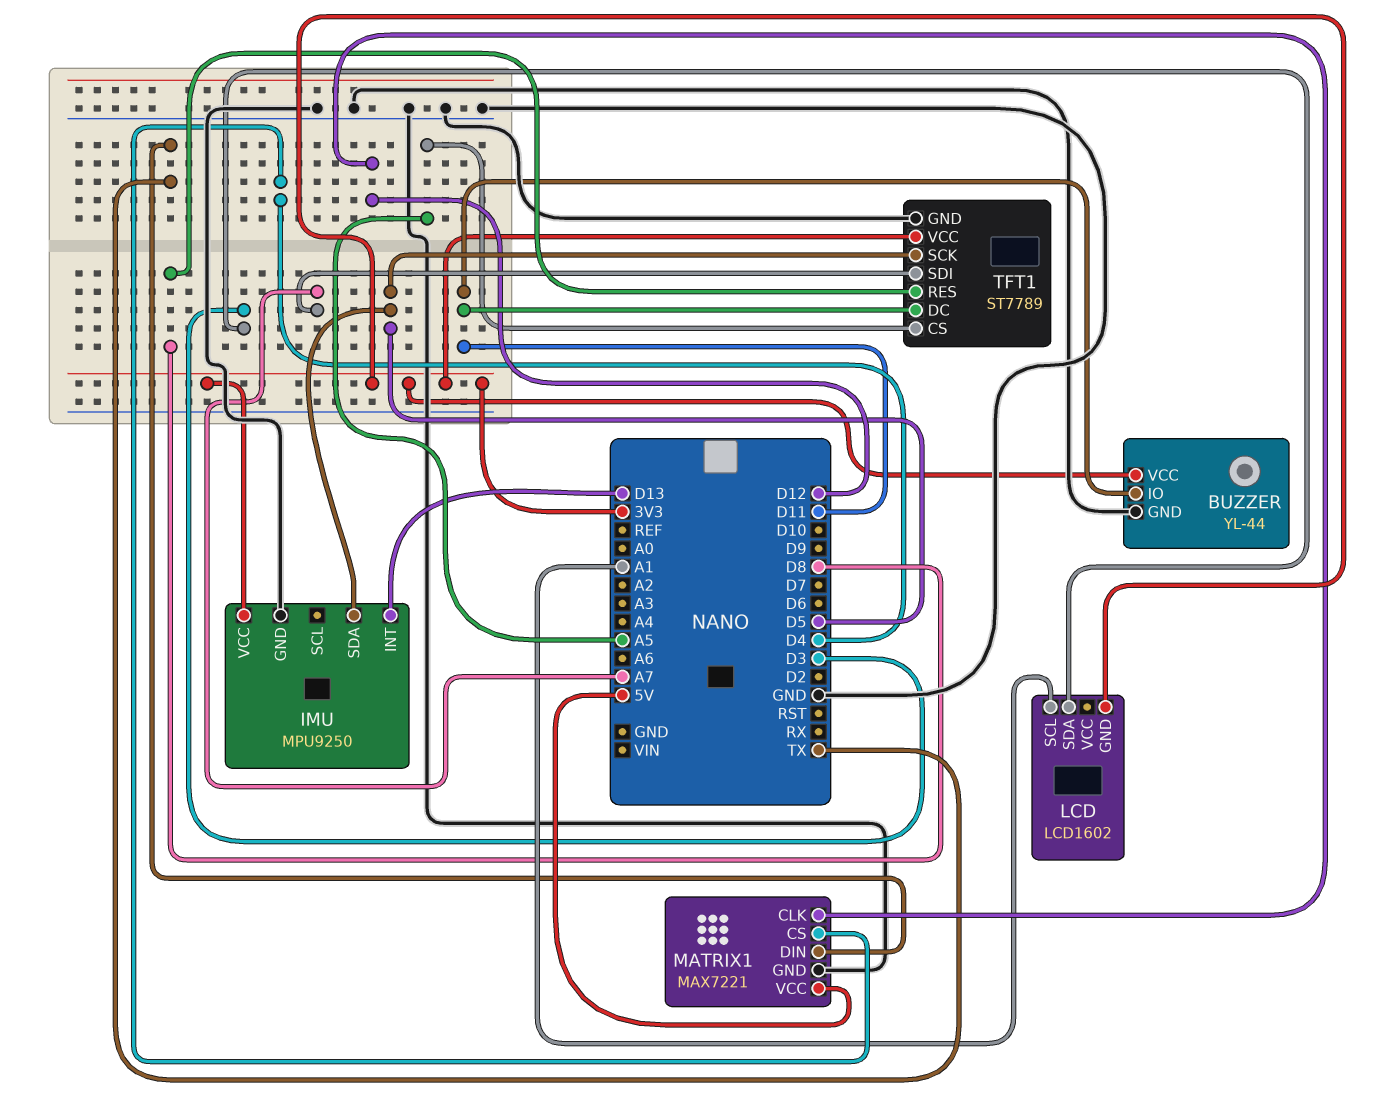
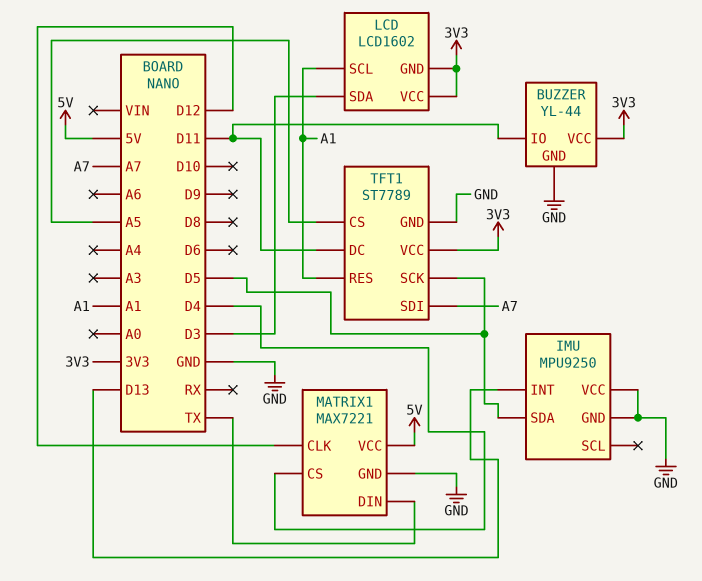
IMU pin VCC: 3V3 -> GND
LCD pin VCC: none -> 3V3
TFT1 pin RES: D8 -> A1

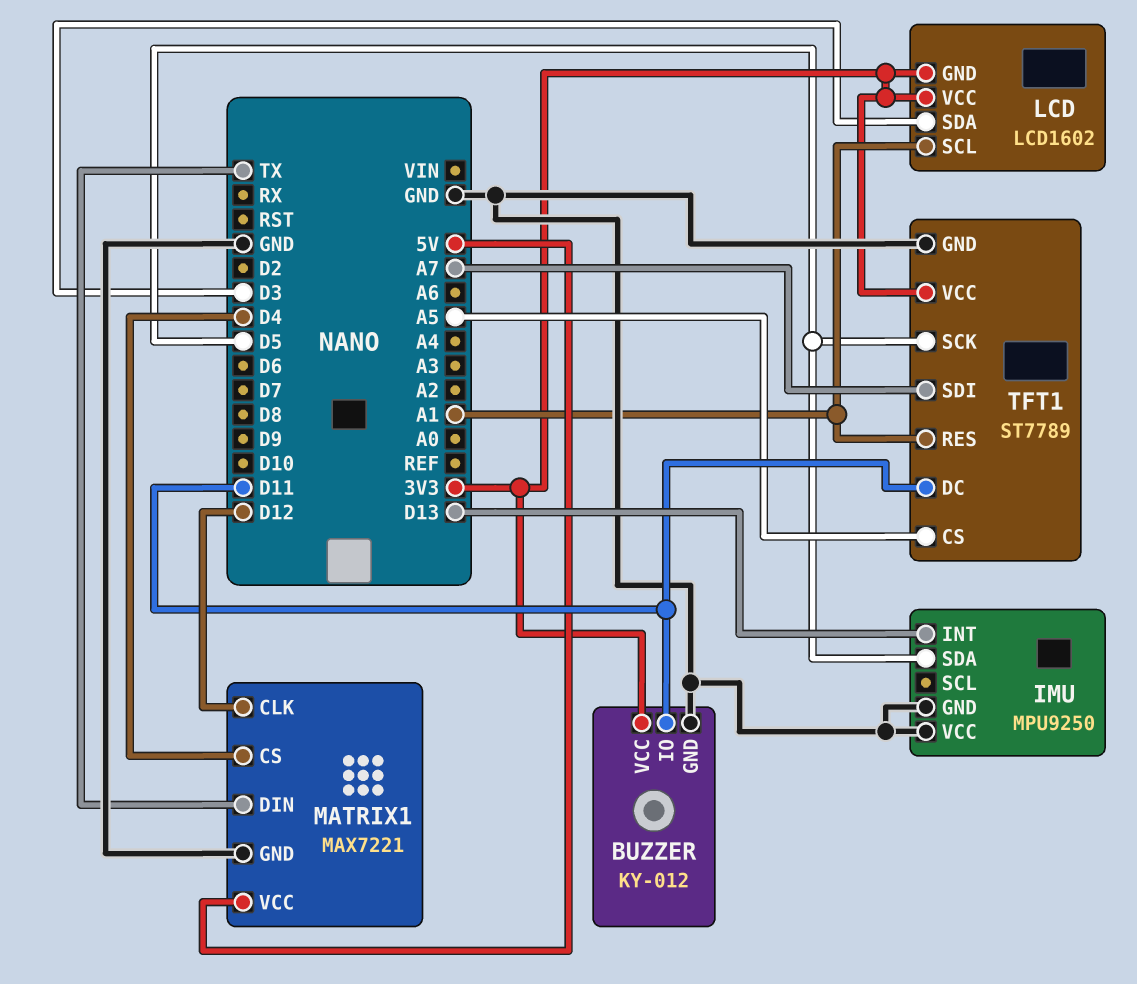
BUZZER: YL-44 -> KY-012

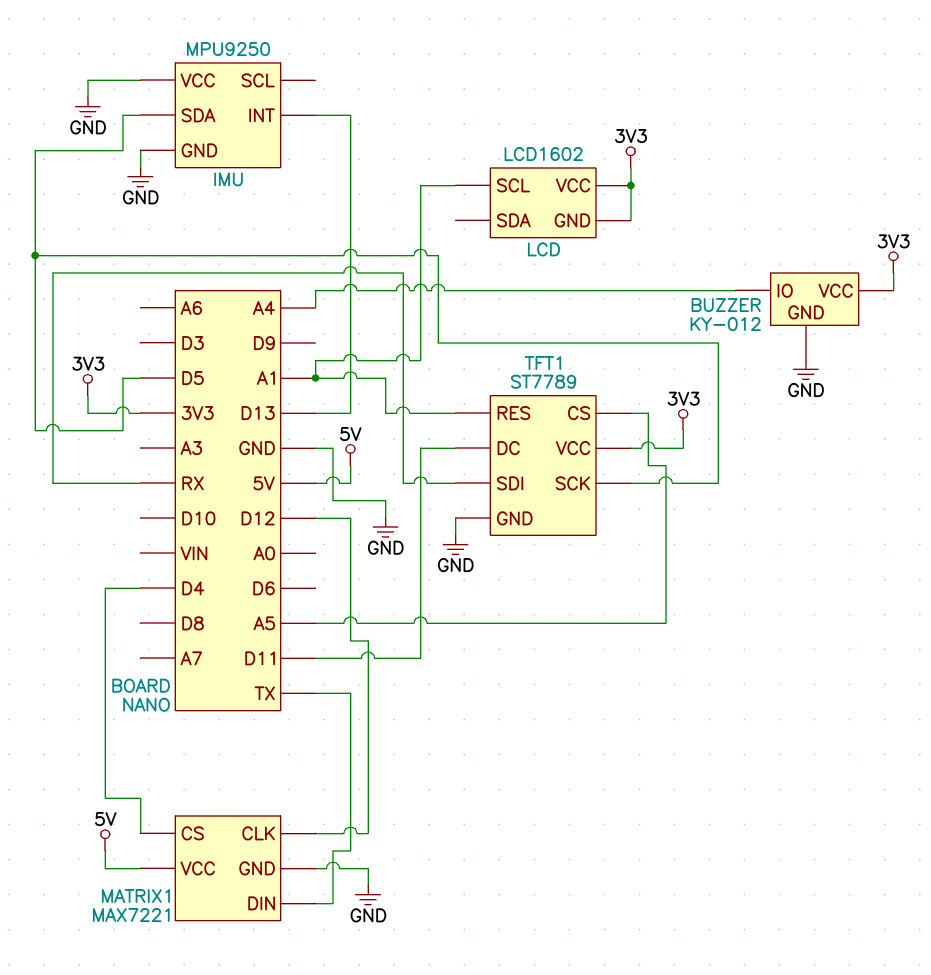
BUZZER pin IO: D11 -> A4
LCD pin SDA: D3 -> none
TFT1 pin SDI: A7 -> RX

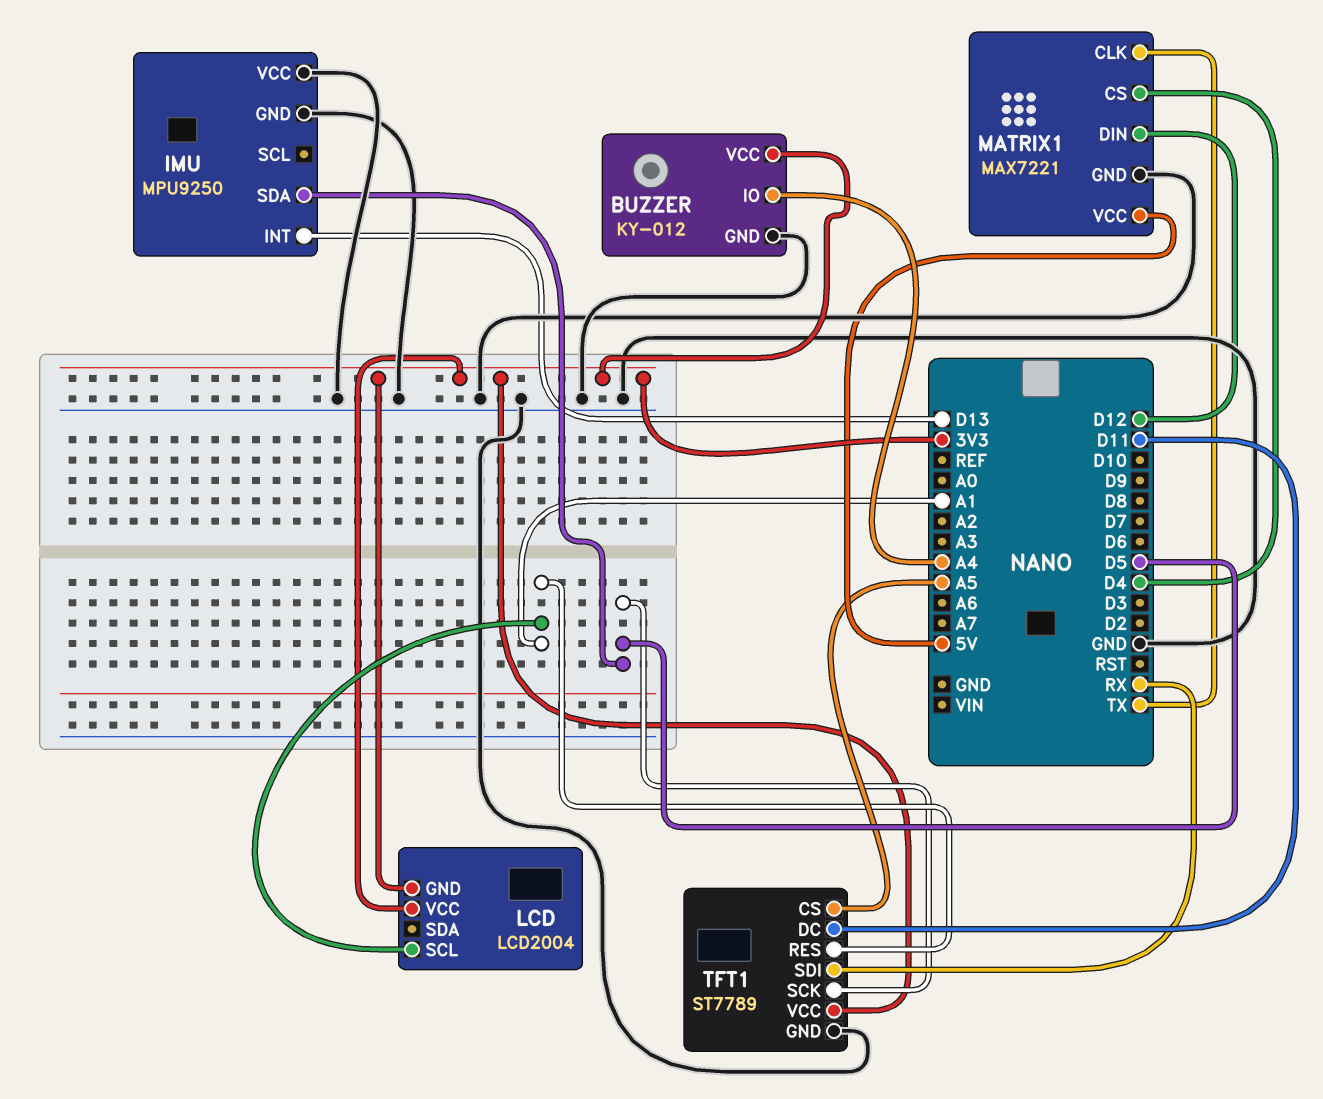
LCD: LCD1602 -> LCD2004
MATRIX1 pin CLK: D12 -> TX
MATRIX1 pin DIN: TX -> D12

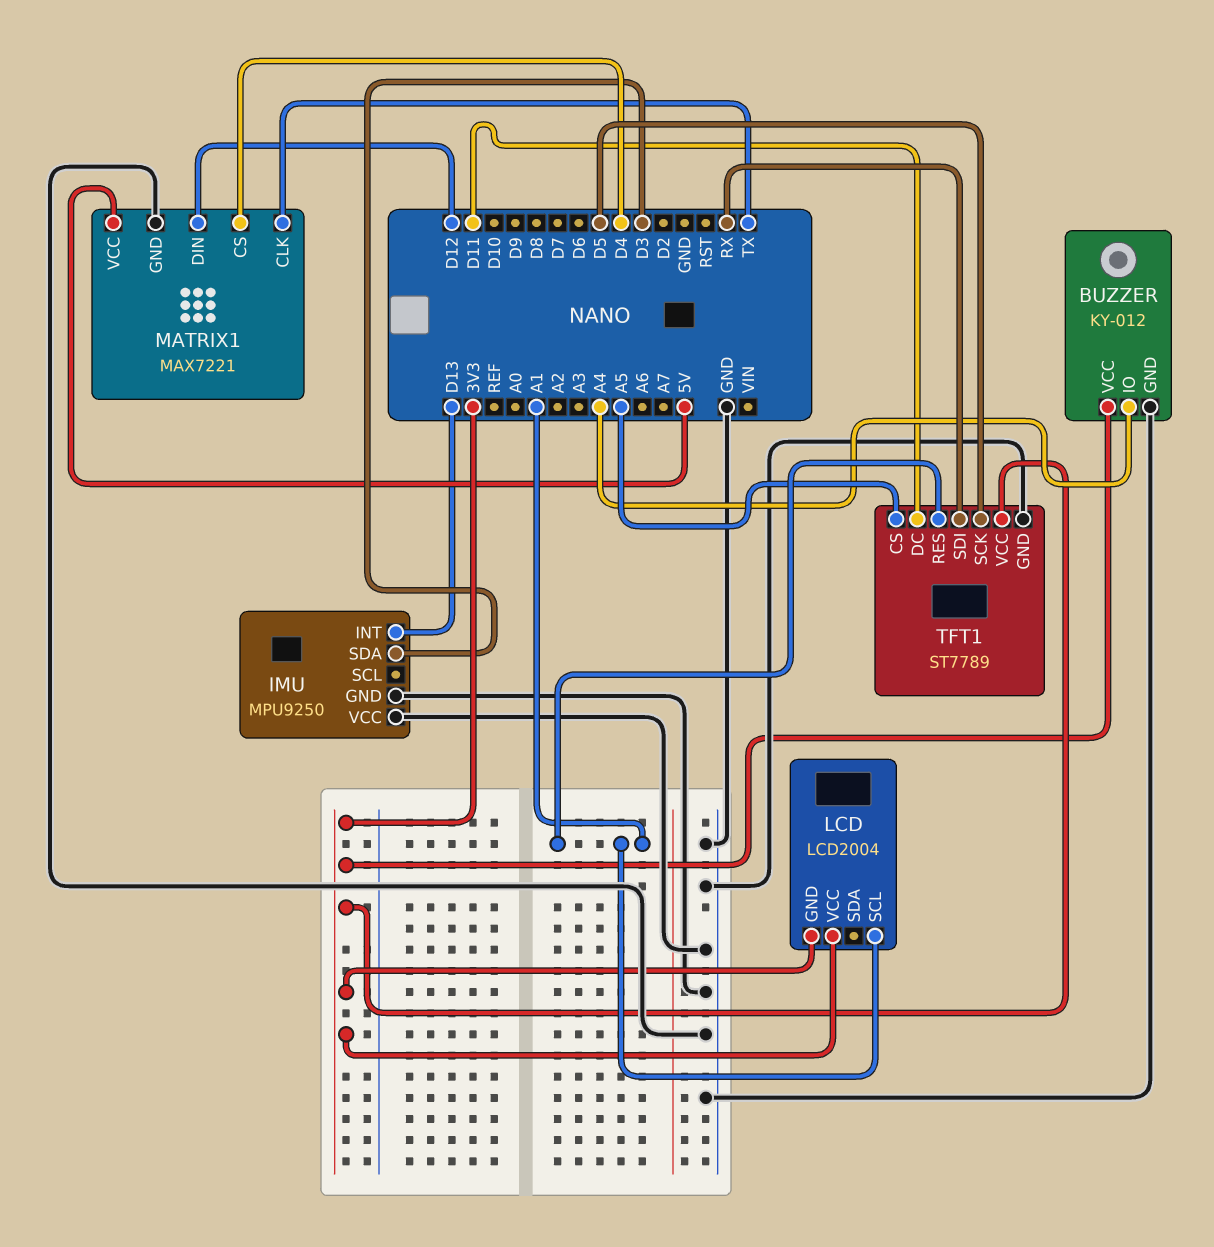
IMU pin SDA: D5 -> D3

